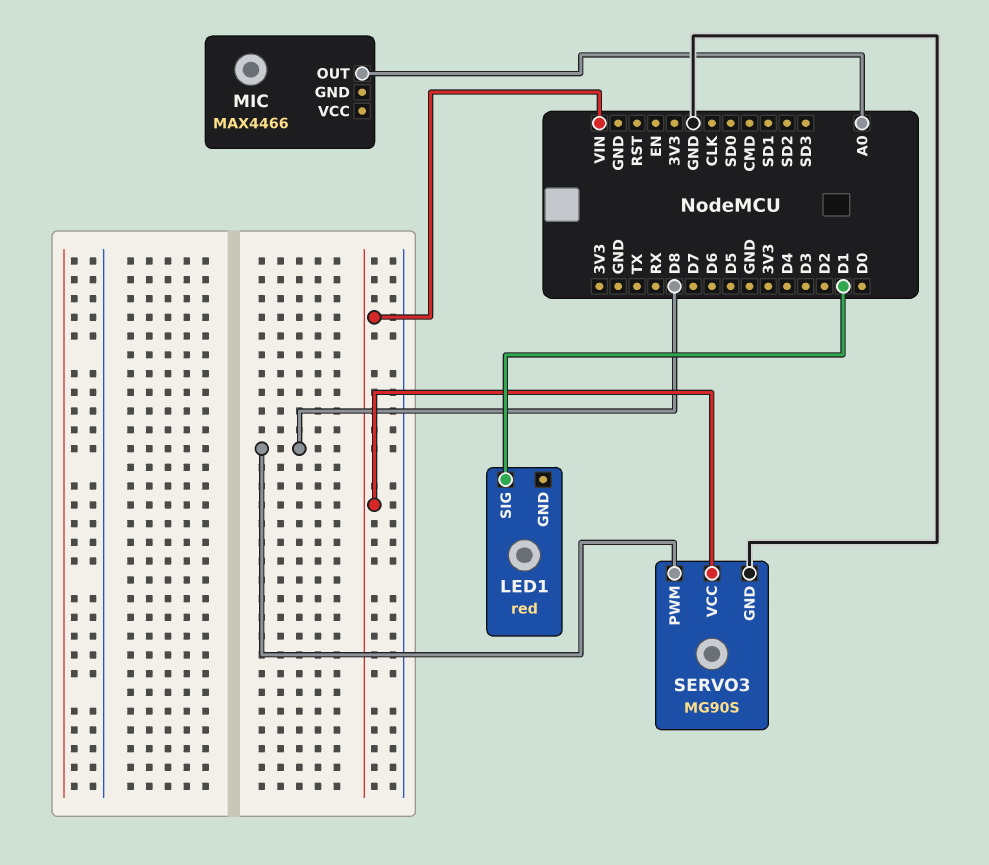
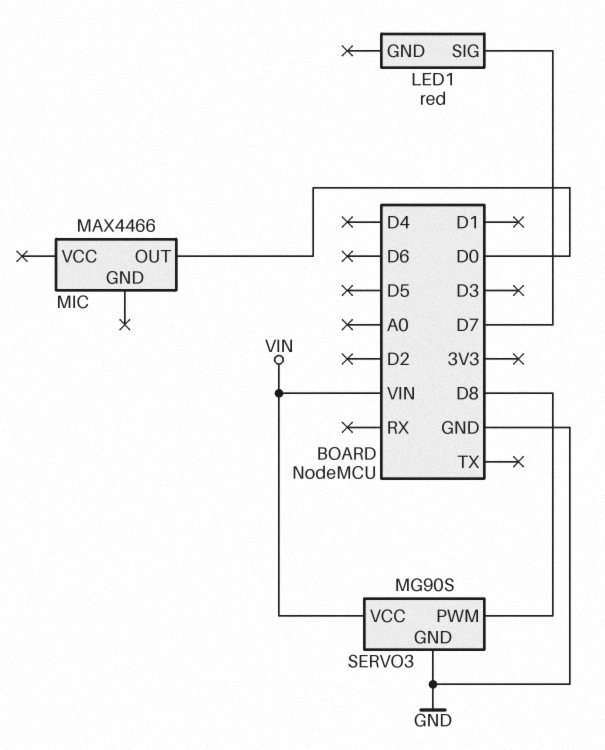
LED1 pin SIG: D1 -> D7
MIC pin OUT: A0 -> D0

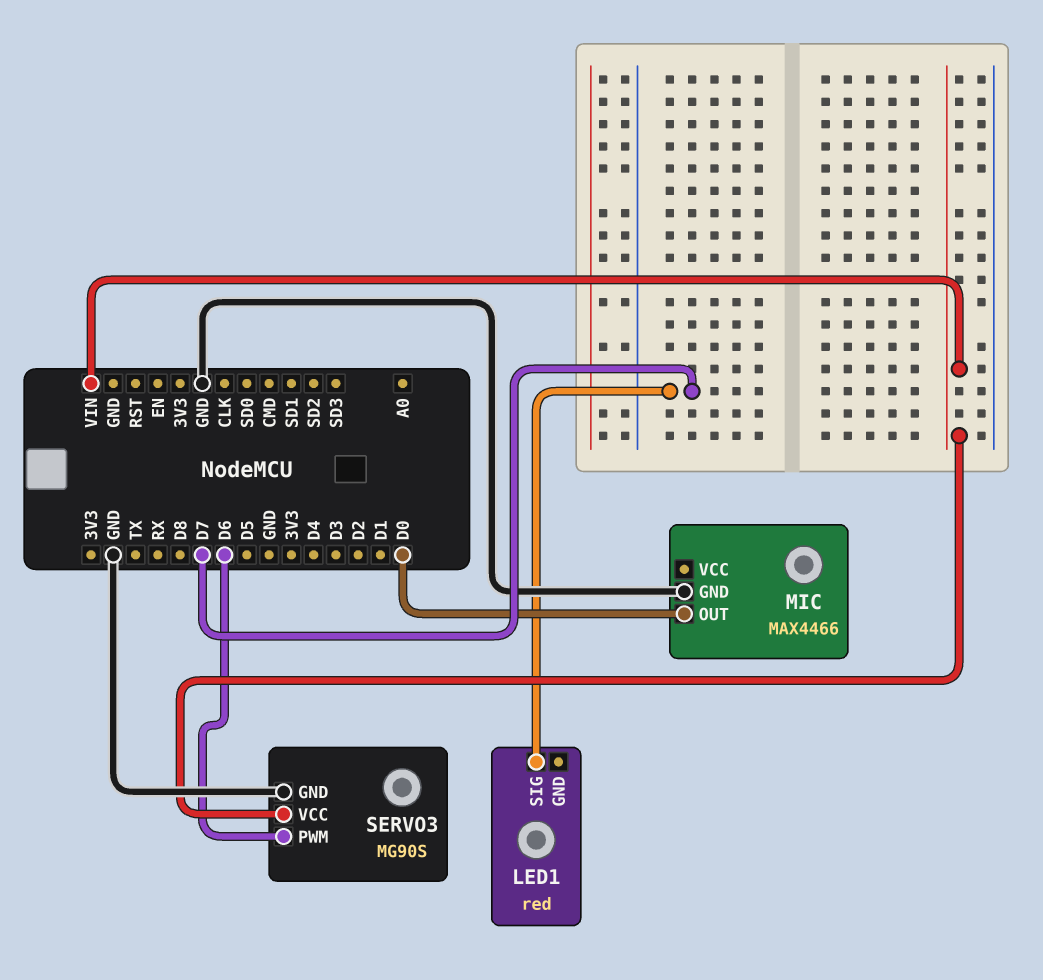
MIC pin GND: none -> GND
SERVO3 pin PWM: D8 -> D6

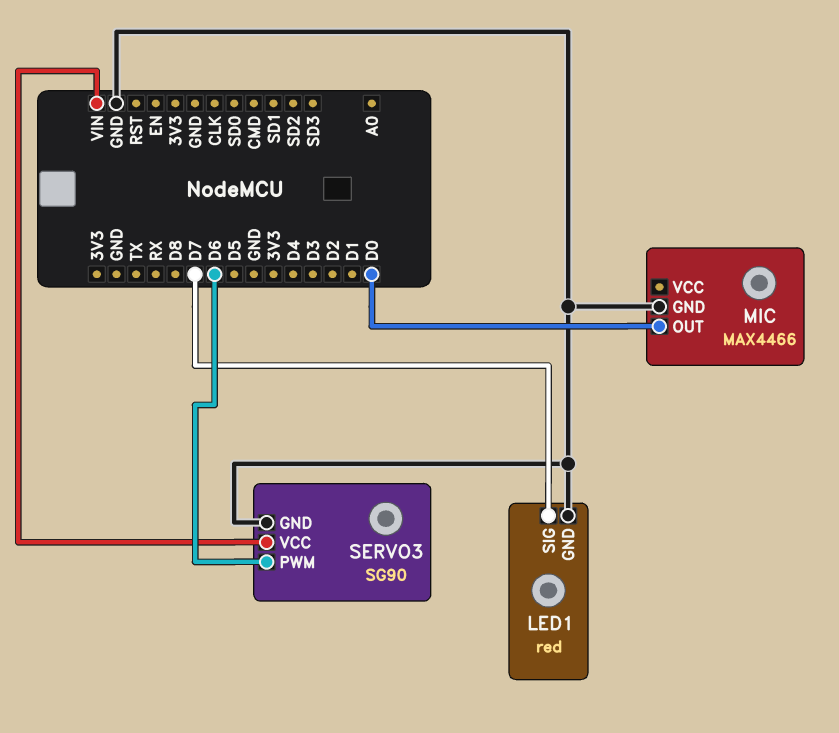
LED1 pin GND: none -> GND
SERVO3: MG90S -> SG90

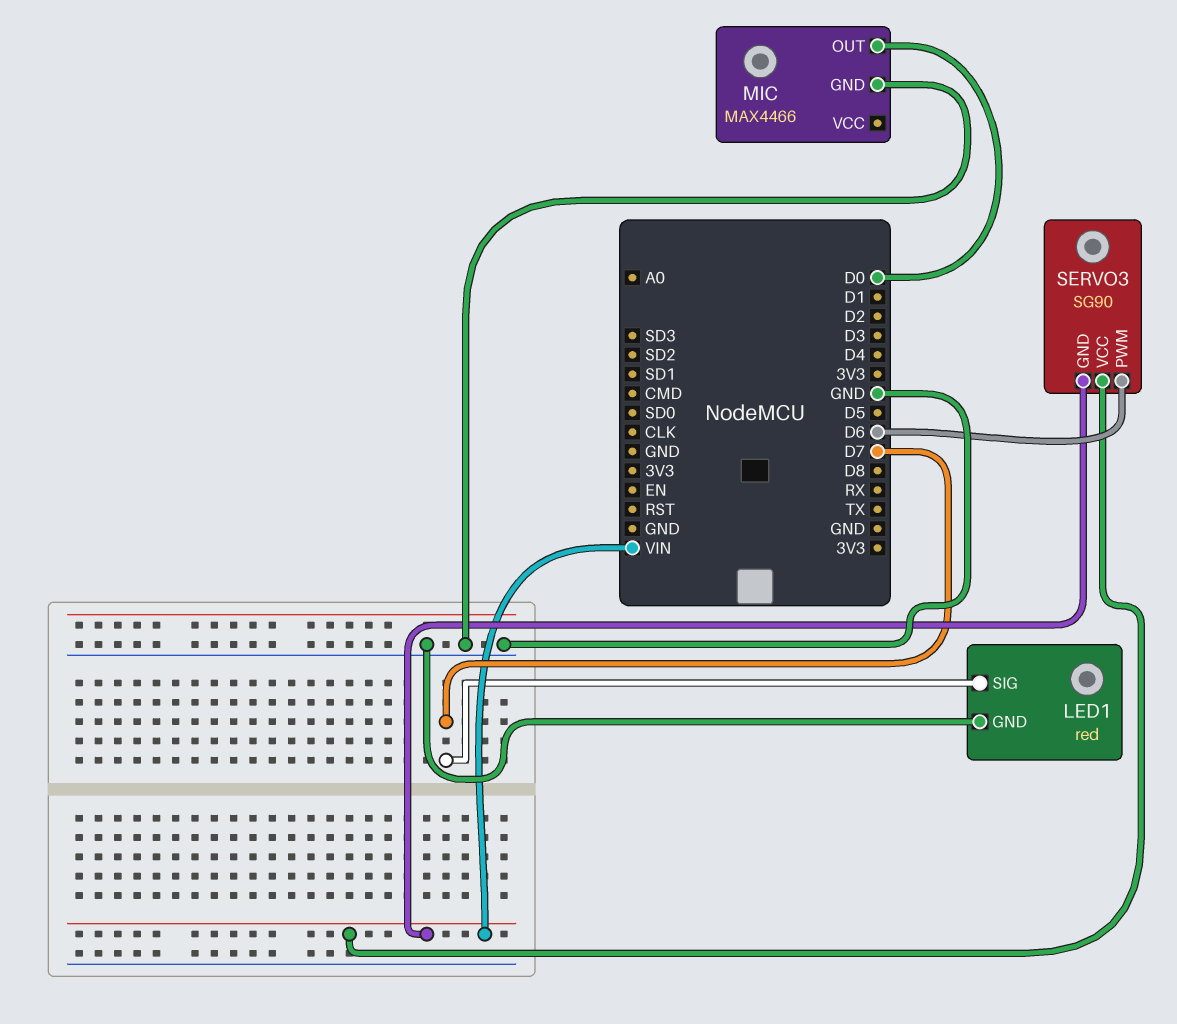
SERVO3 pin GND: GND -> VIN

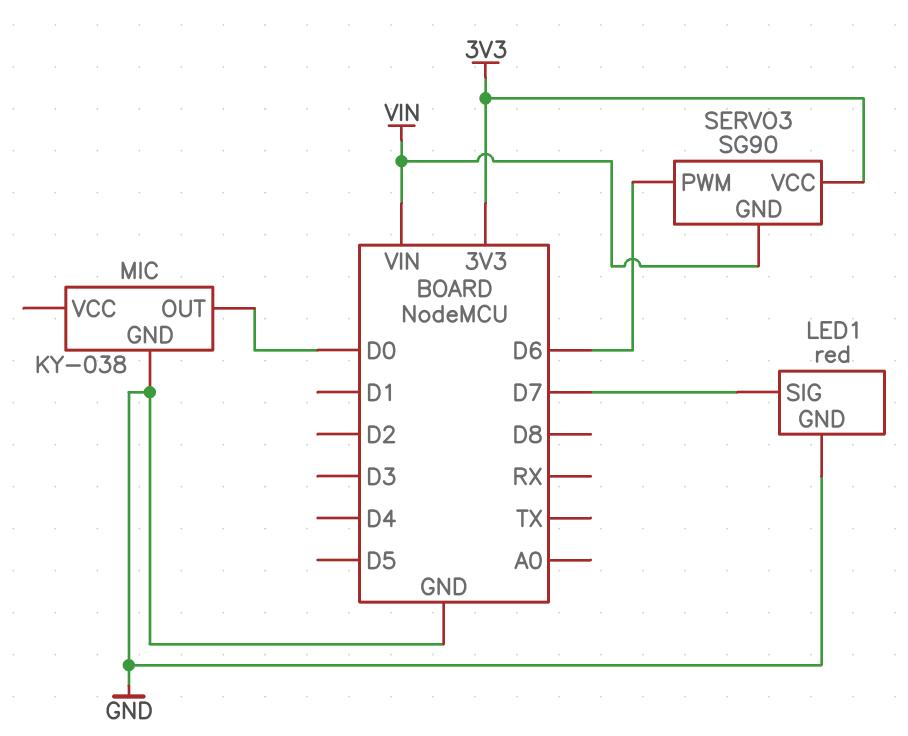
MIC: MAX4466 -> KY-038
SERVO3 pin VCC: VIN -> 3V3

